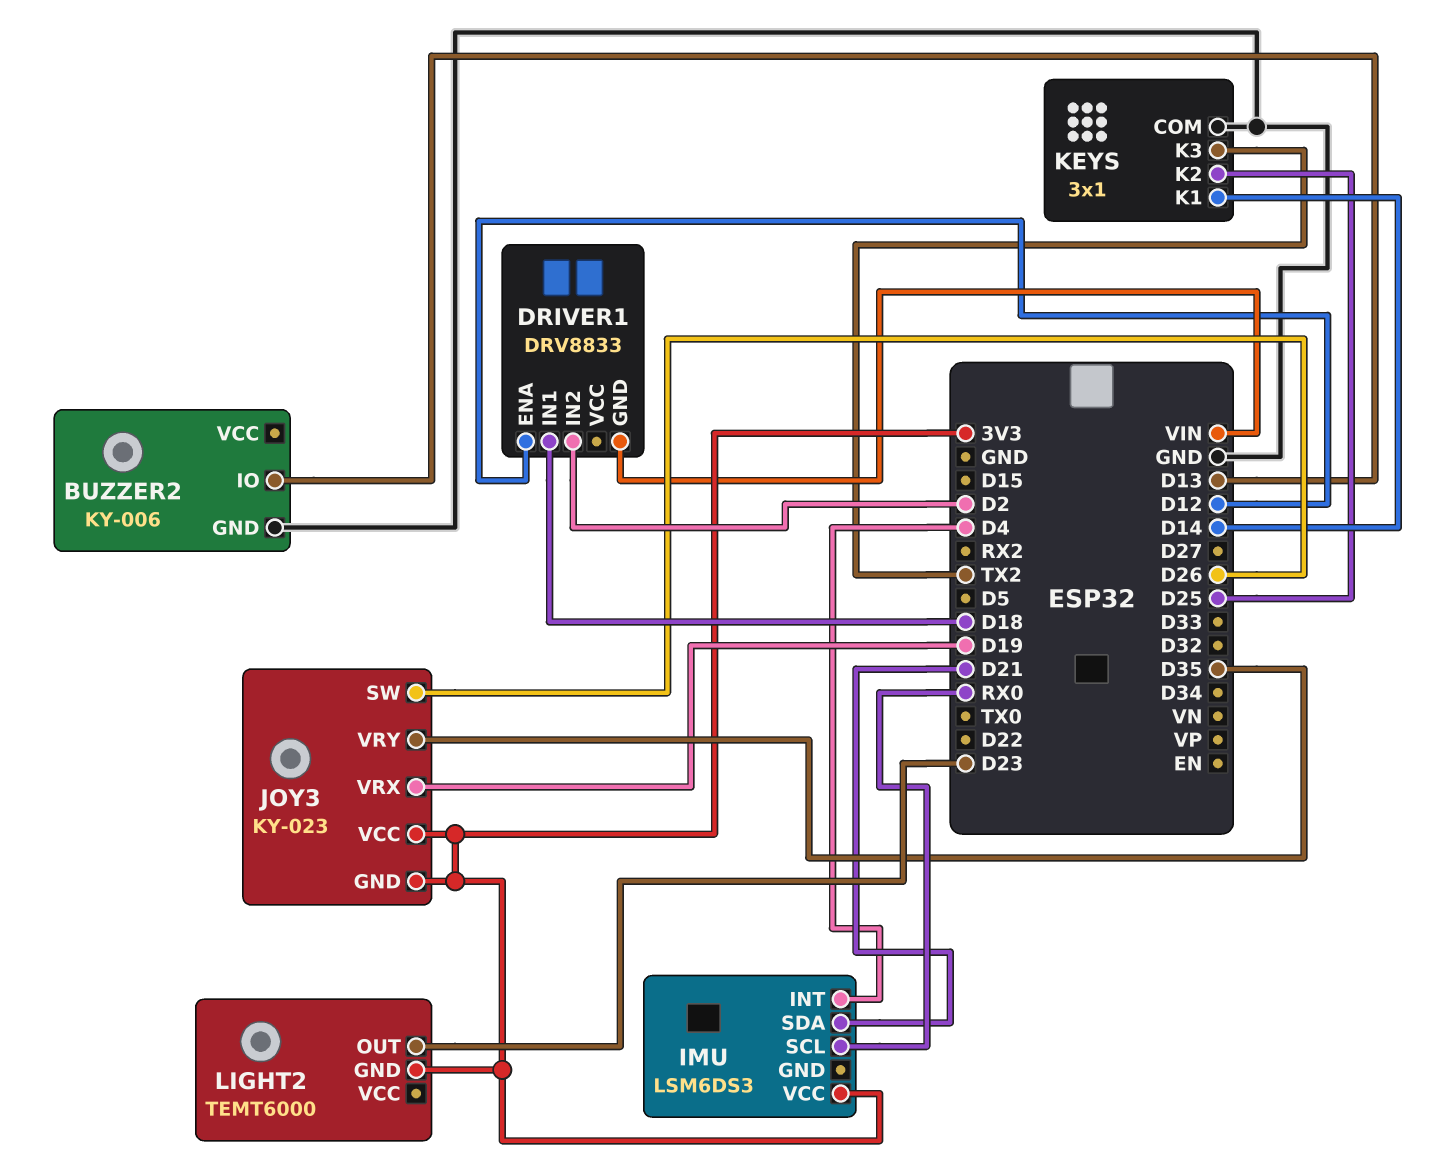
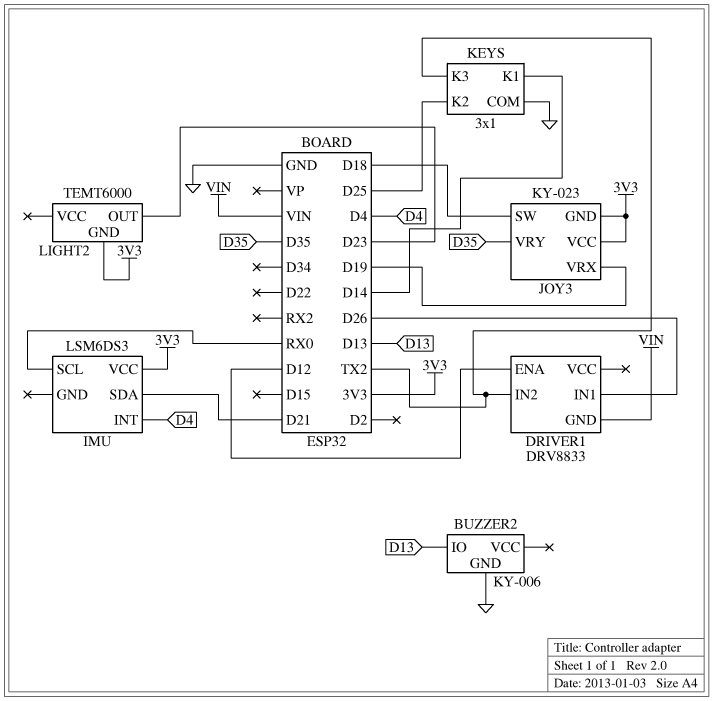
DRIVER1 pin IN1: D18 -> D26
DRIVER1 pin IN2: D2 -> TX2
JOY3 pin SW: D26 -> D18

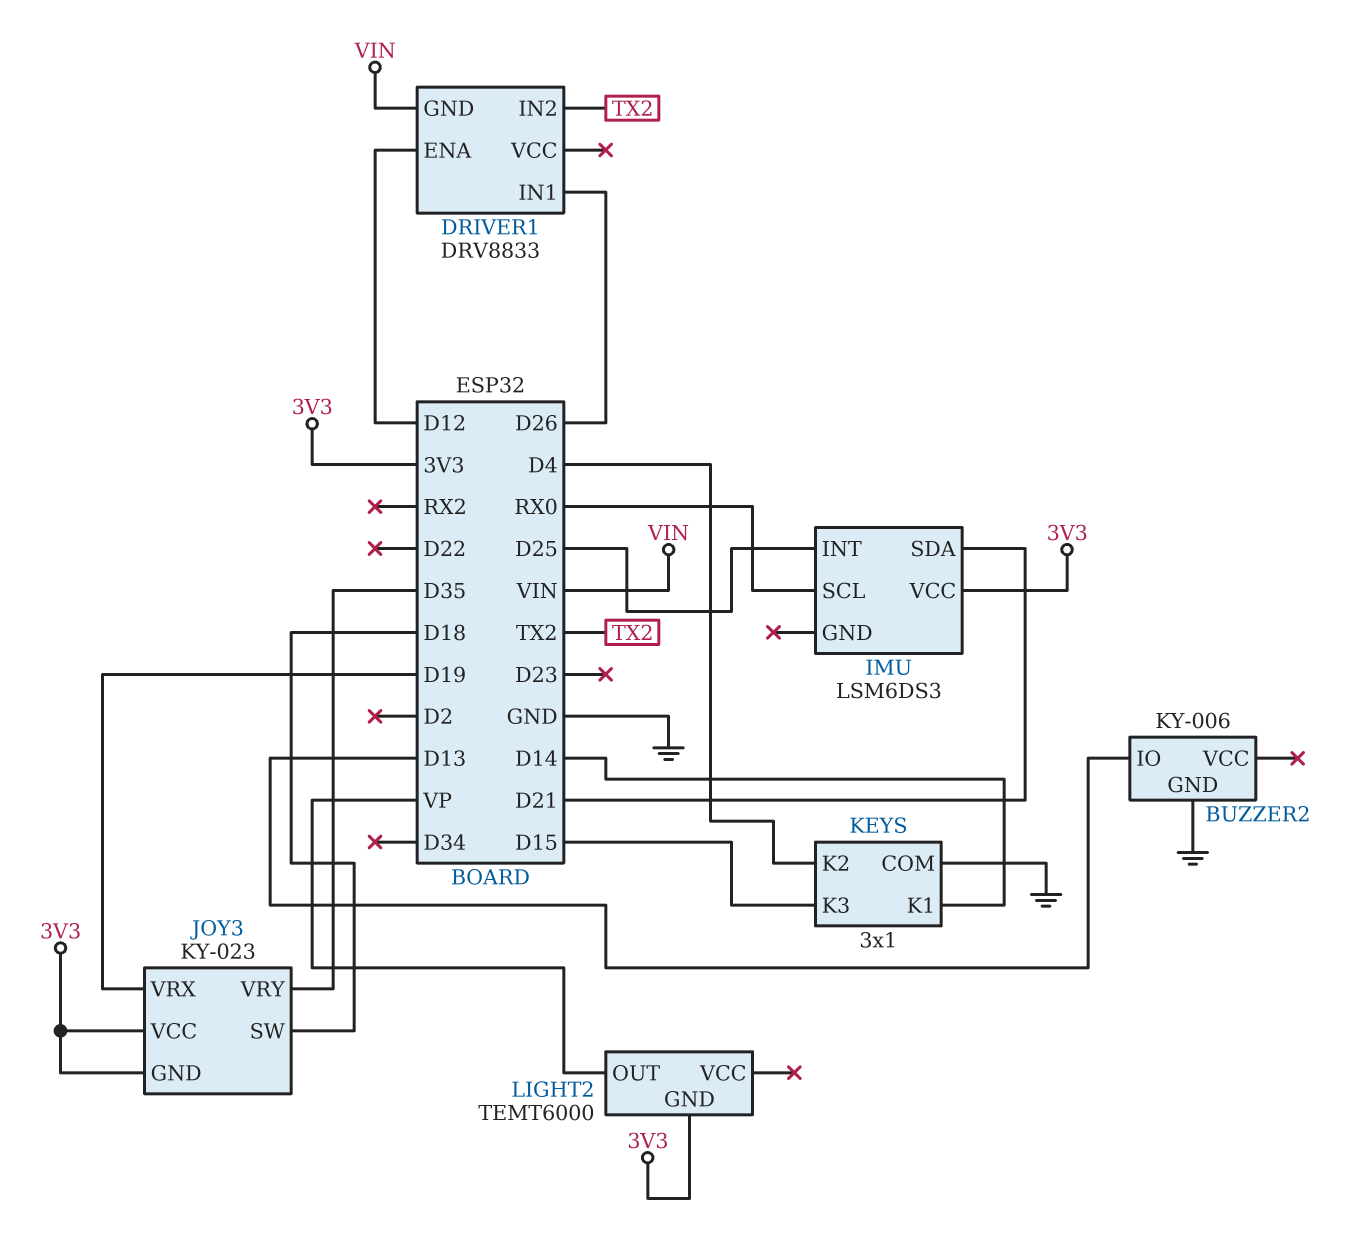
IMU pin INT: D4 -> D25
KEYS pin K2: D25 -> D4
KEYS pin K3: TX2 -> D15
LIGHT2 pin OUT: D23 -> VP

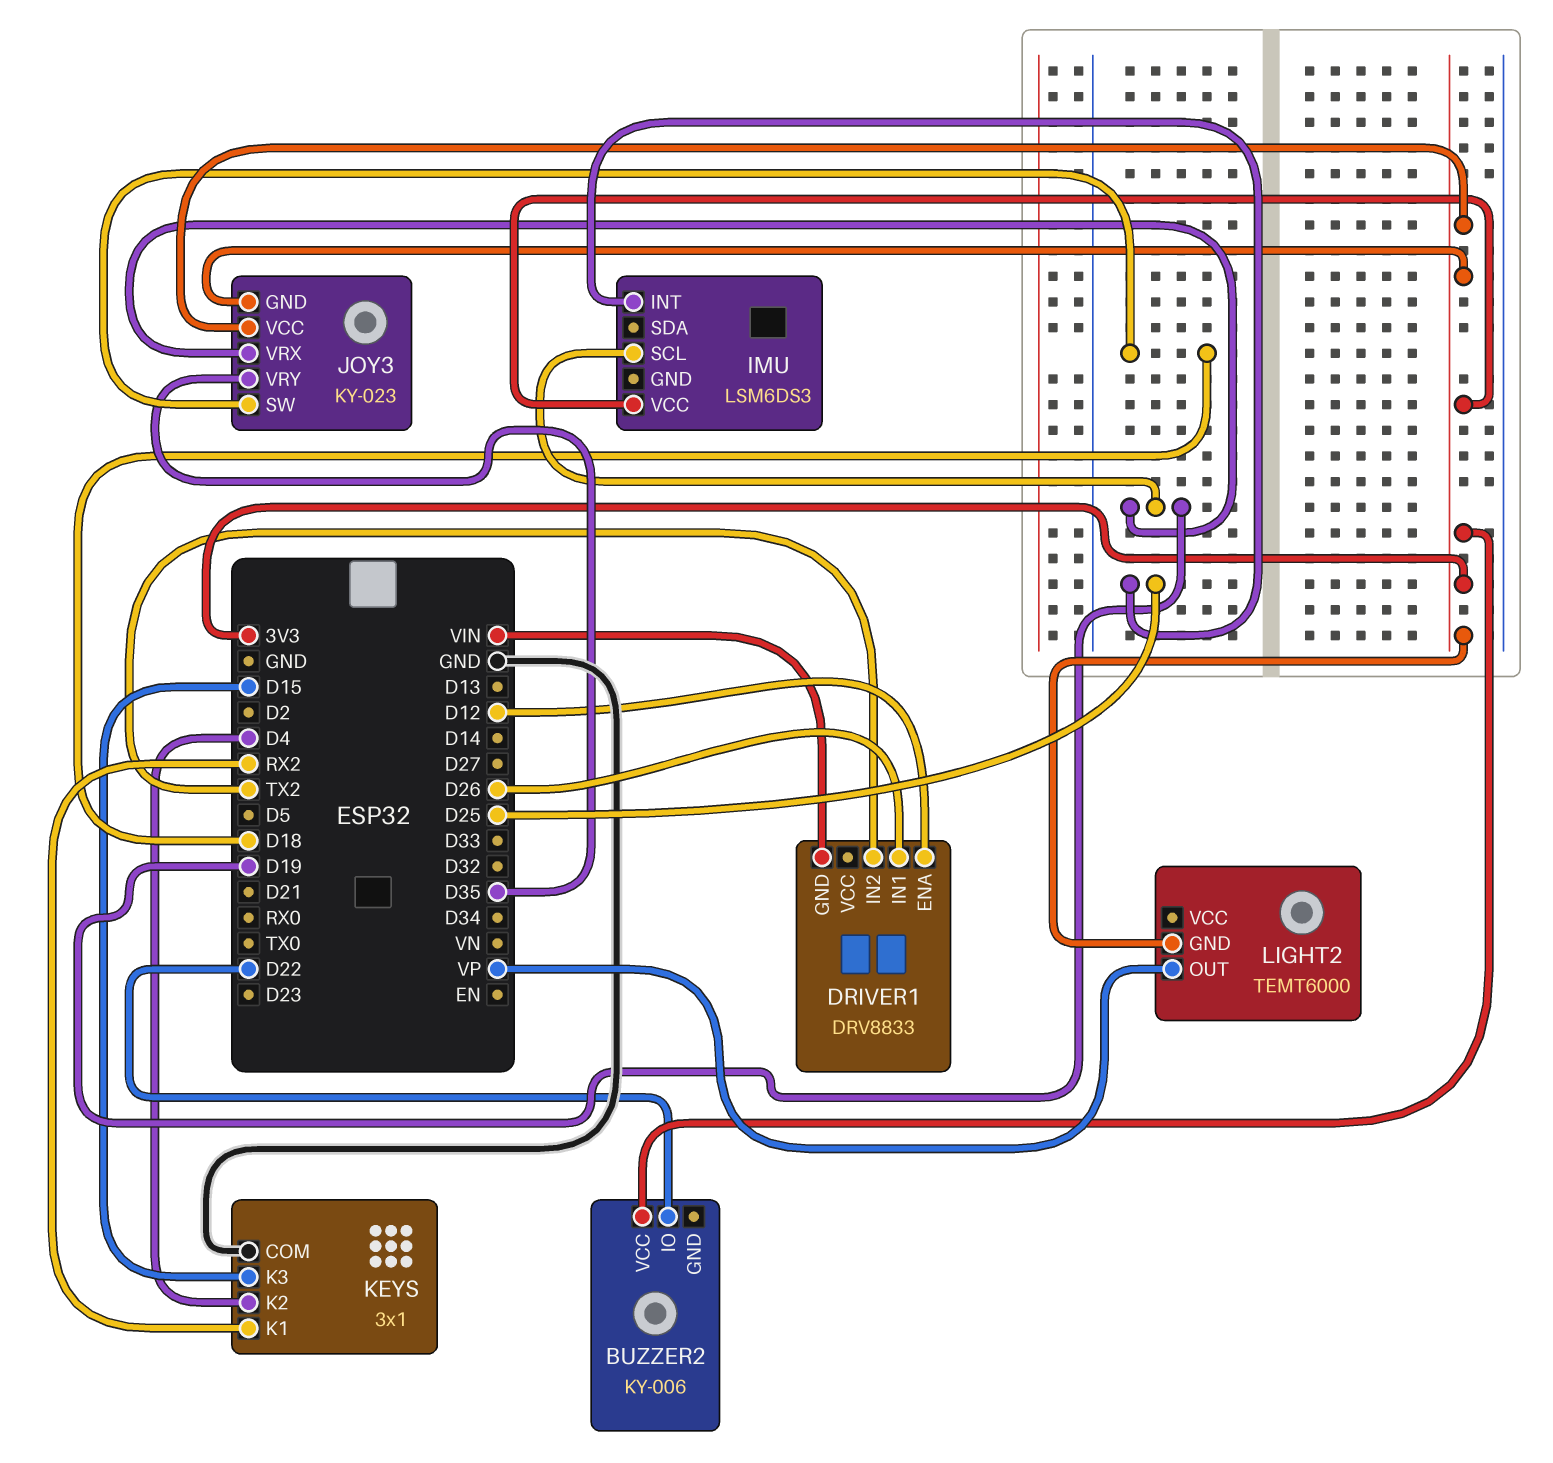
BUZZER2 pin GND: GND -> none
BUZZER2 pin IO: D13 -> D22
BUZZER2 pin VCC: none -> 3V3
IMU pin SCL: RX0 -> D19
IMU pin SDA: D21 -> none
KEYS pin K1: D14 -> RX2

